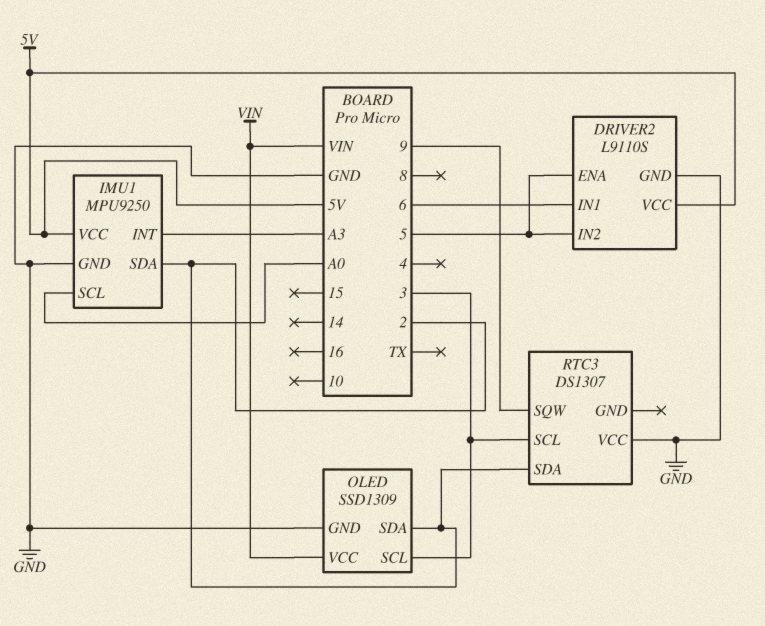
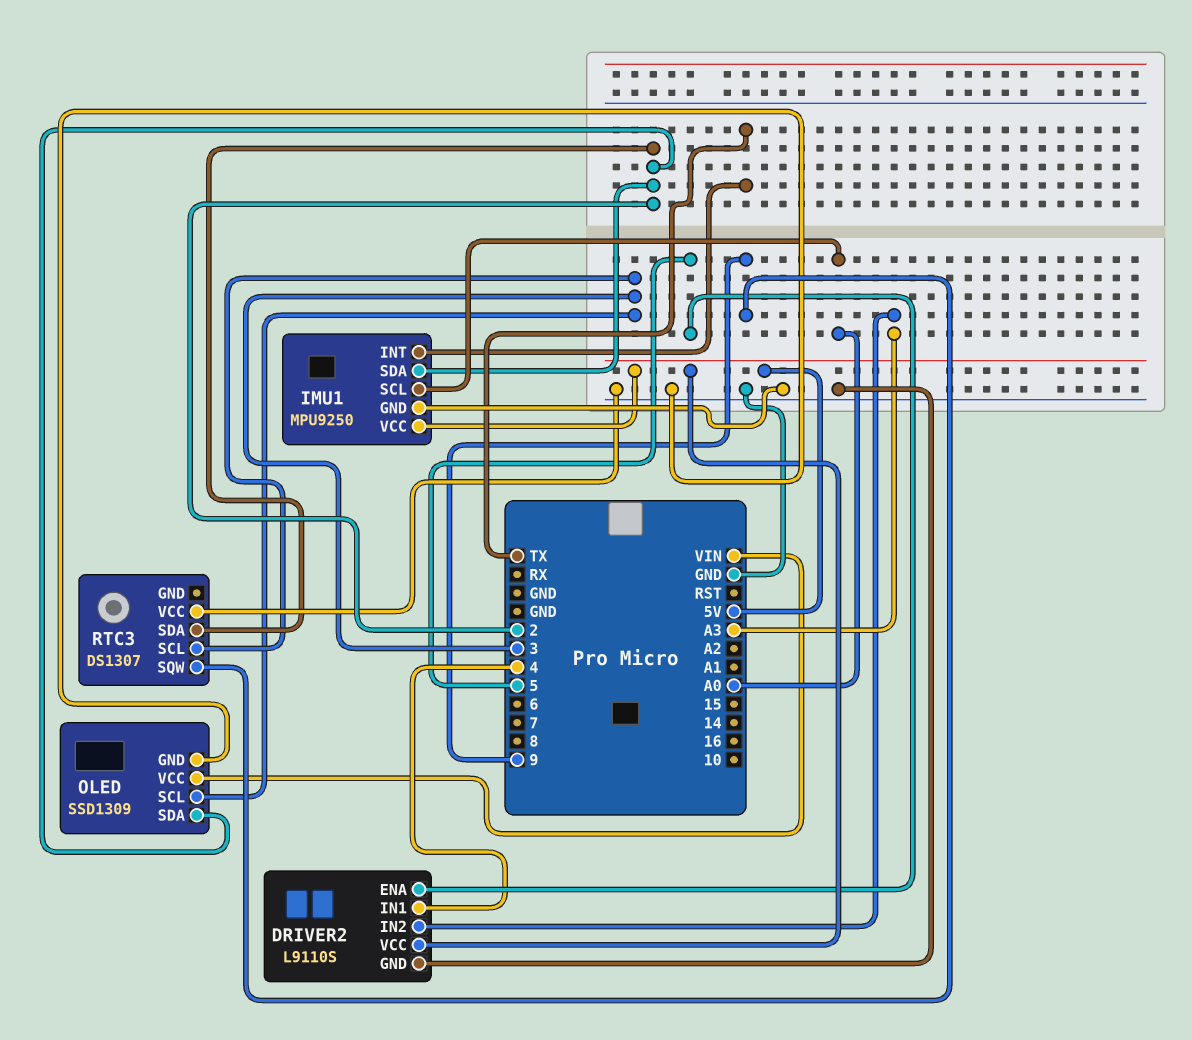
DRIVER2 pin IN1: 6 -> 4
DRIVER2 pin IN2: 5 -> A3
IMU1 pin INT: A3 -> TX

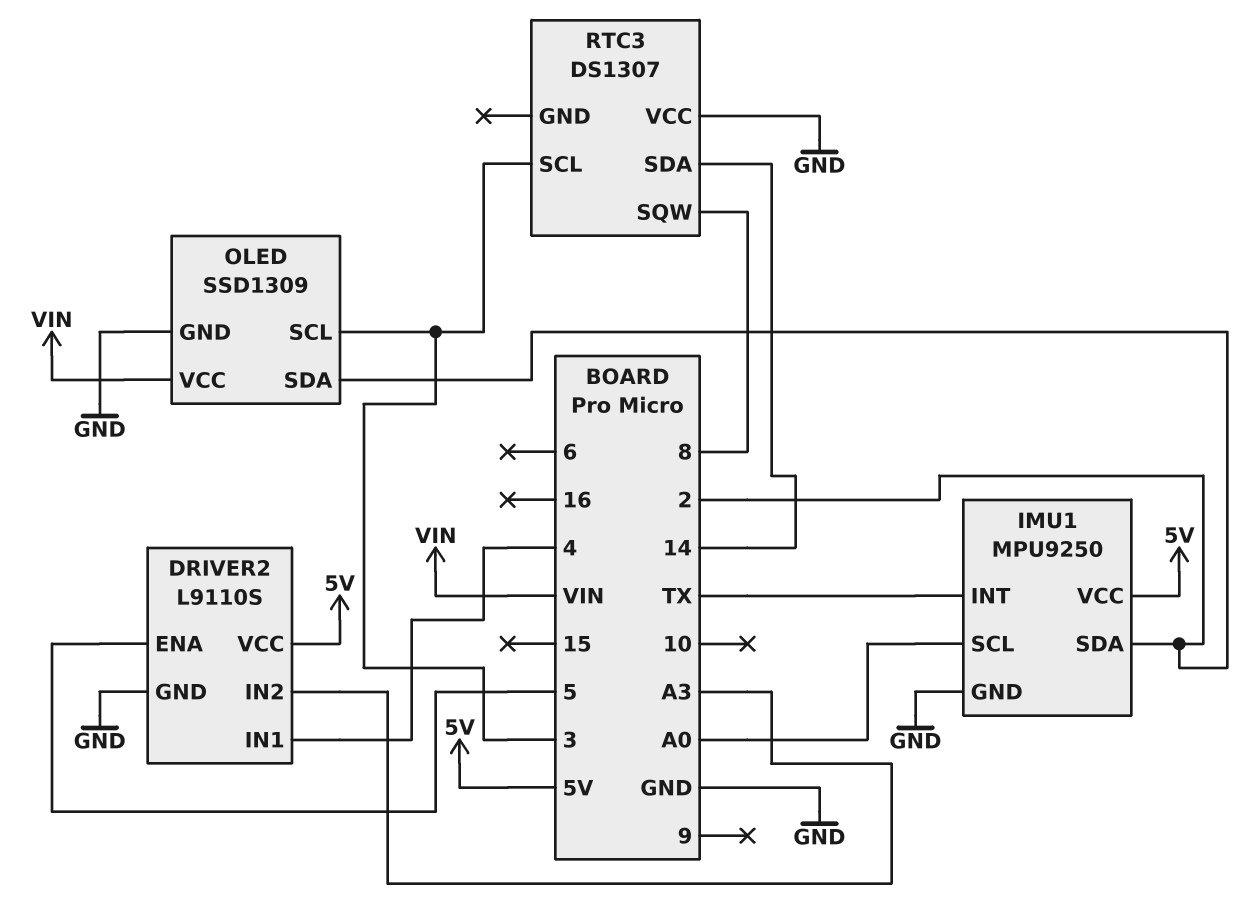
RTC3 pin SDA: 2 -> 14
RTC3 pin SQW: 9 -> 8

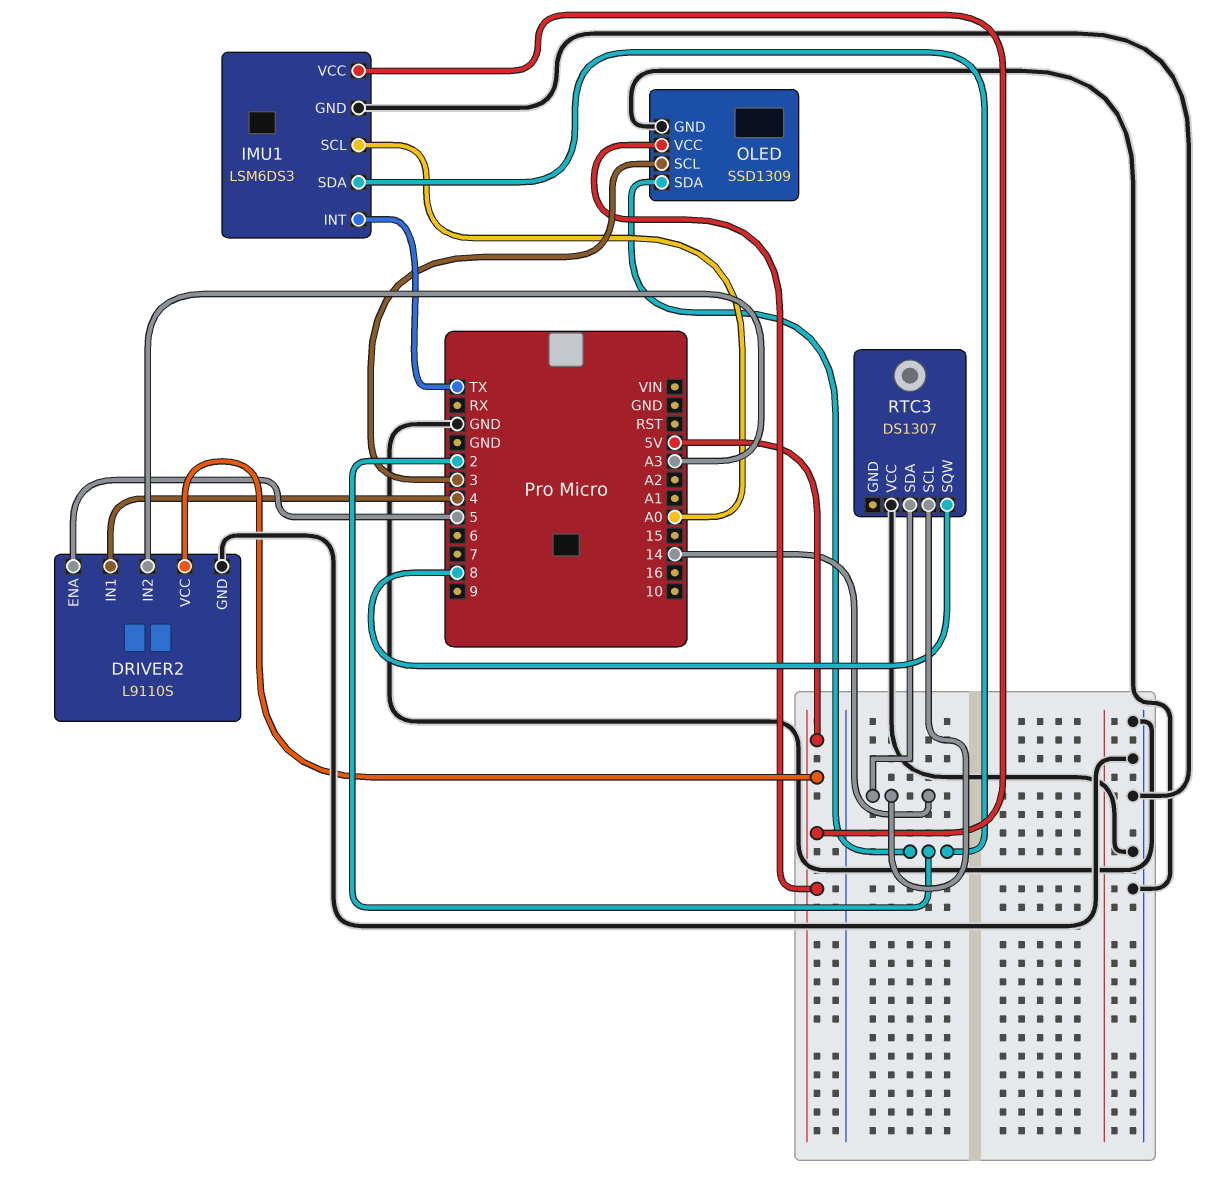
IMU1: MPU9250 -> LSM6DS3
OLED pin VCC: VIN -> 5V
RTC3 pin SCL: 3 -> 14

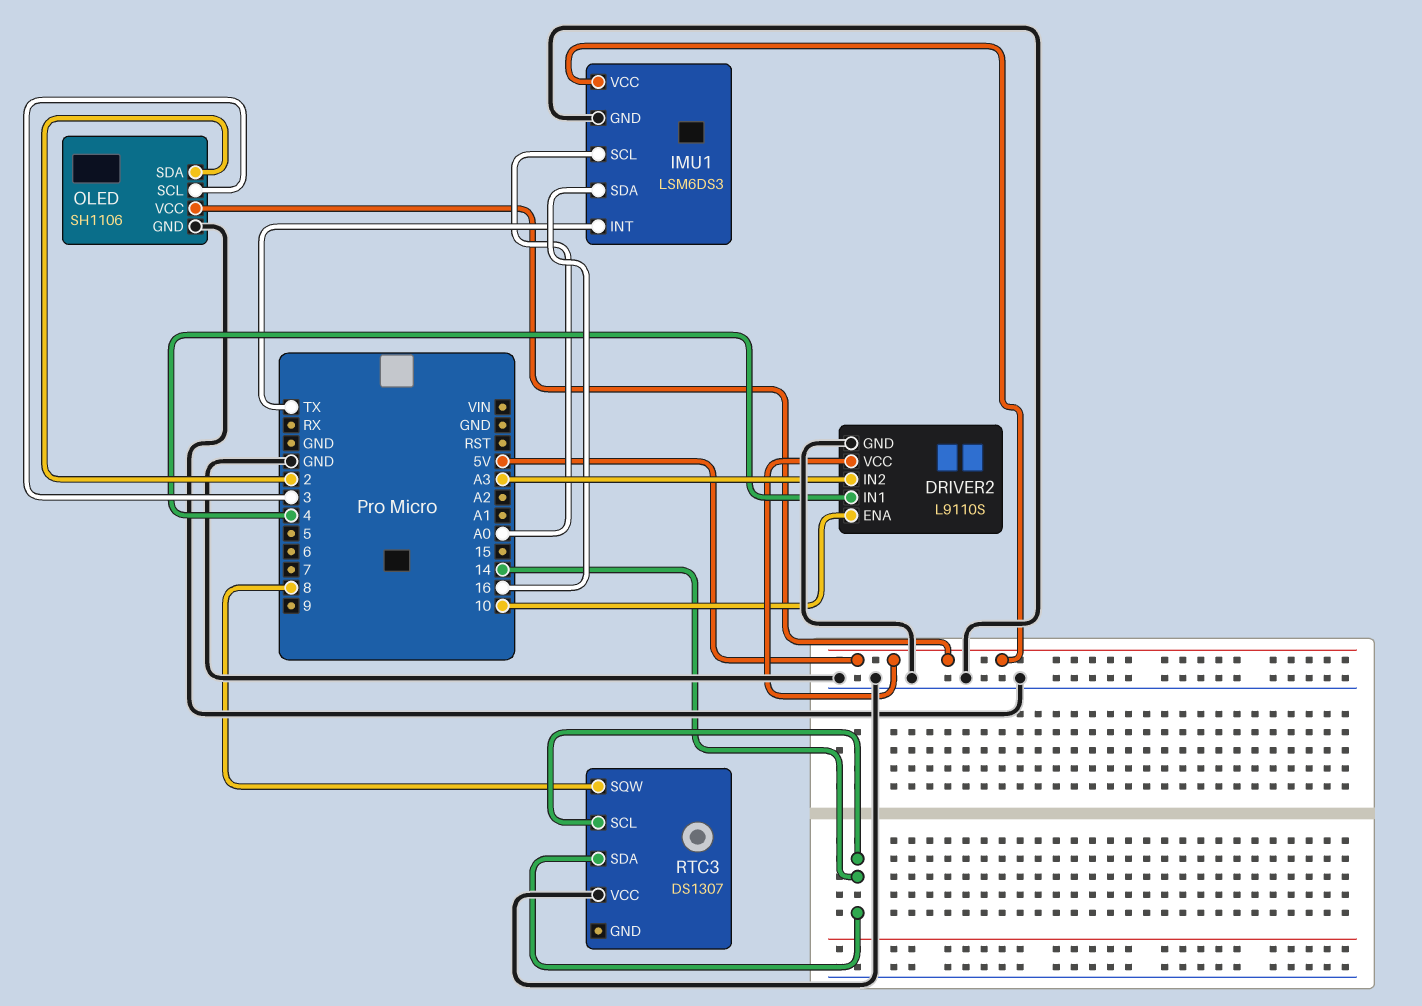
DRIVER2 pin ENA: 5 -> 10
IMU1 pin SDA: 2 -> 16
OLED: SSD1309 -> SH1106

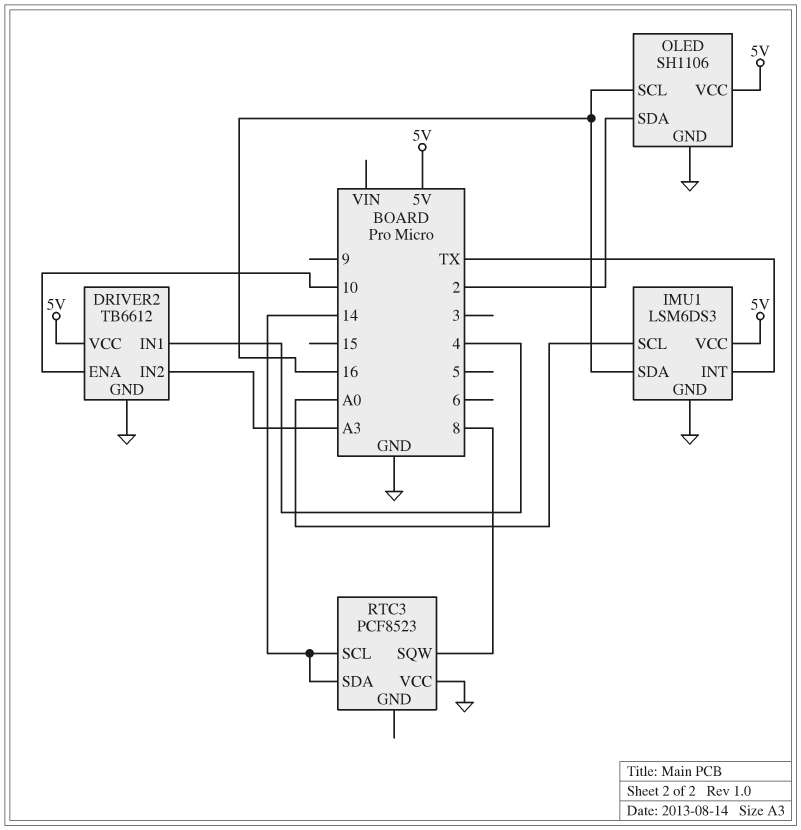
DRIVER2: L9110S -> TB6612
OLED pin SCL: 3 -> 16
RTC3: DS1307 -> PCF8523

